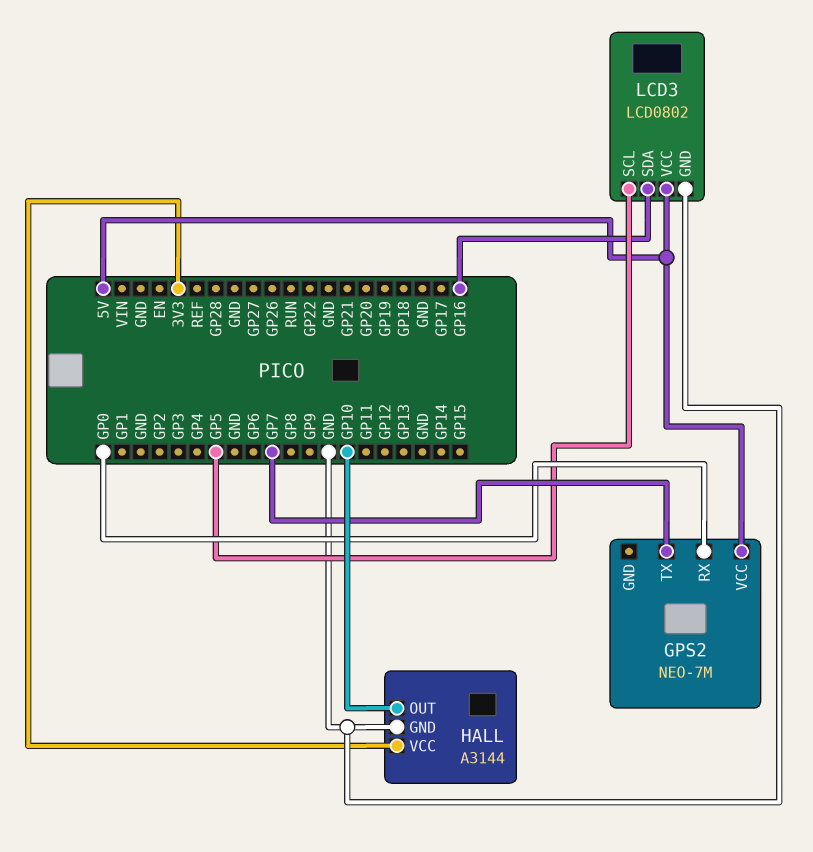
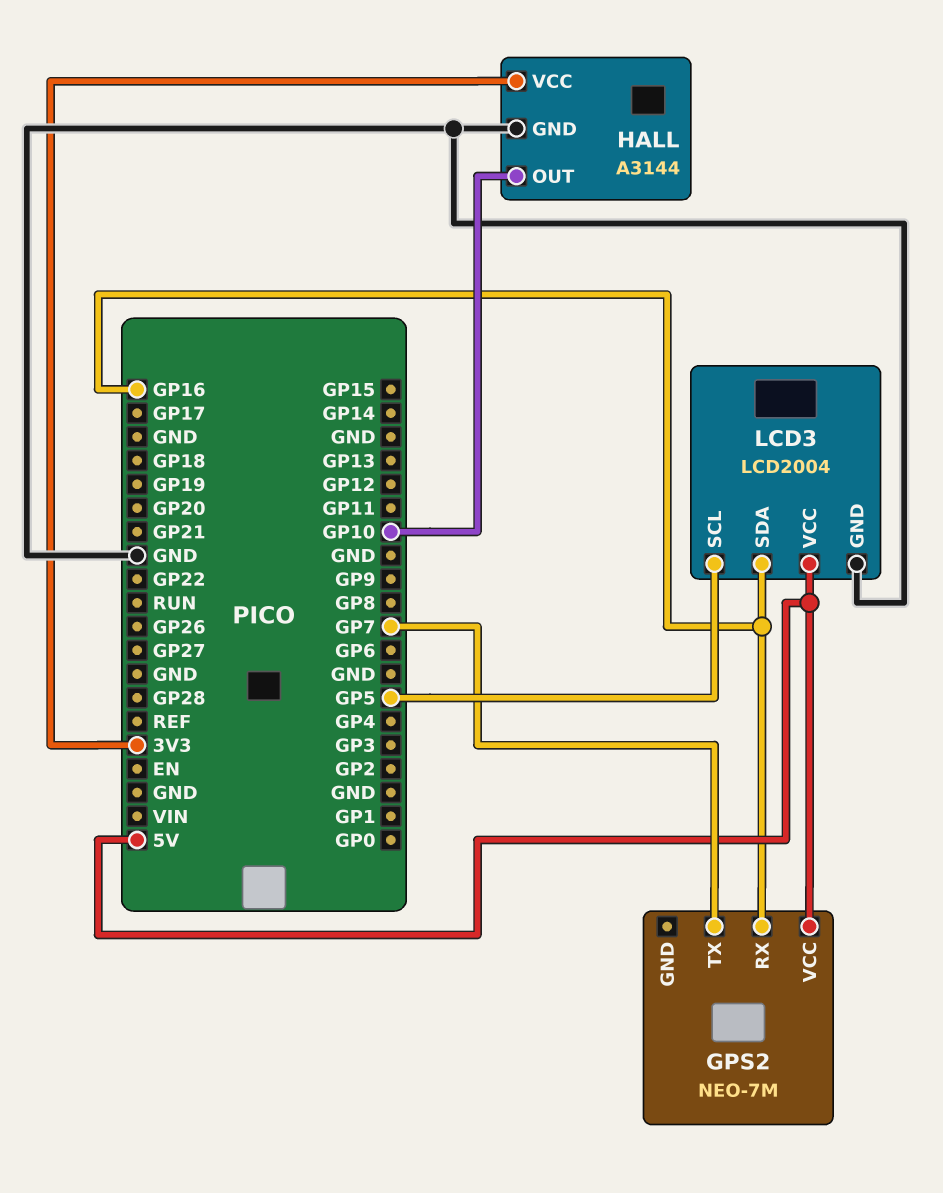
GPS2 pin RX: GP0 -> GP16
LCD3: LCD0802 -> LCD2004

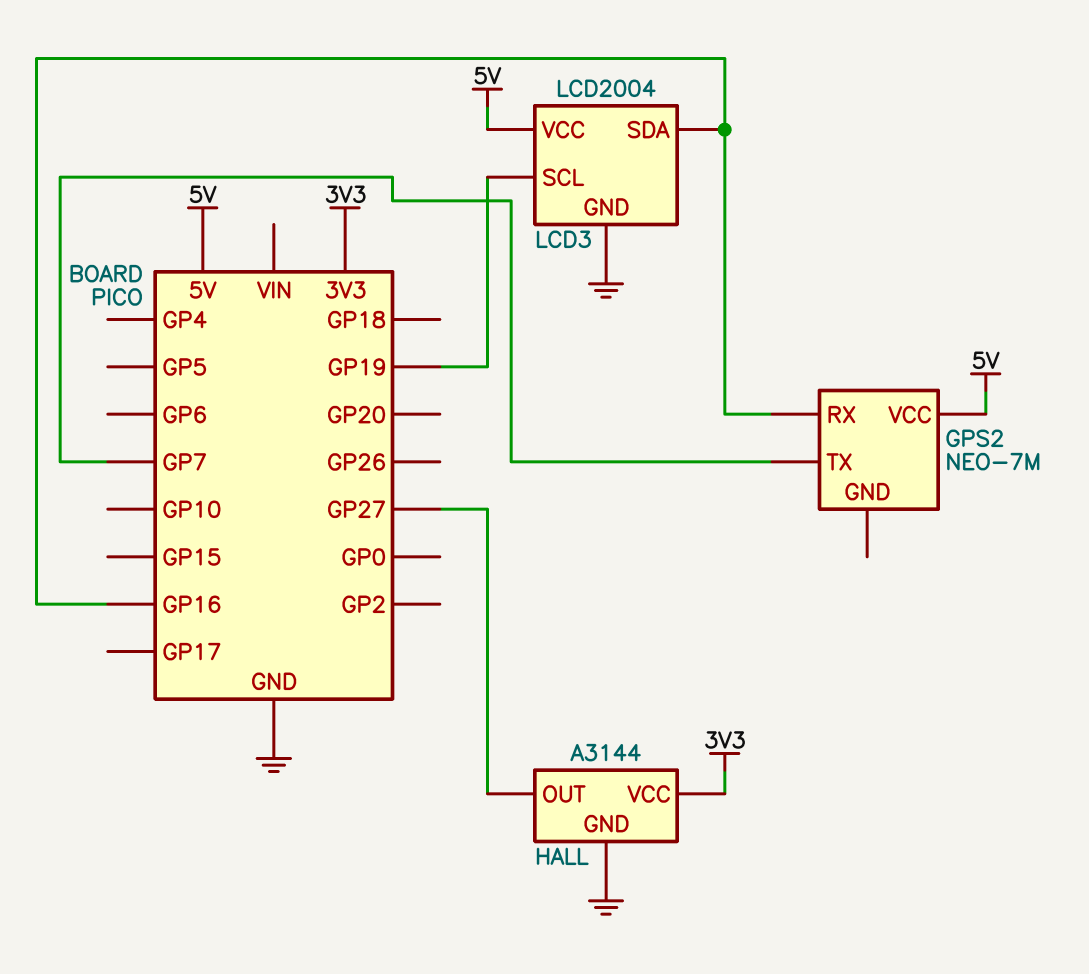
HALL pin OUT: GP10 -> GP27
LCD3 pin SCL: GP5 -> GP19

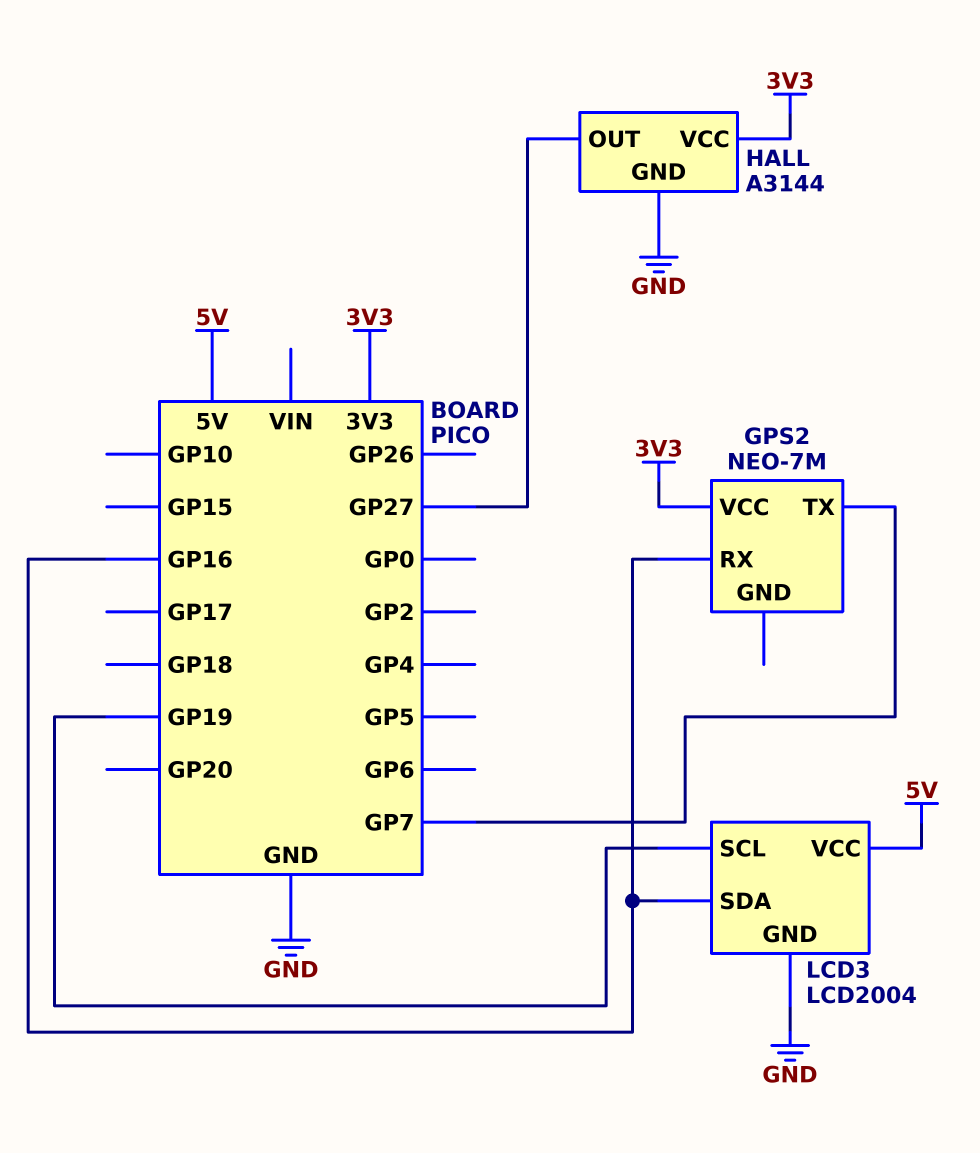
GPS2 pin VCC: 5V -> 3V3

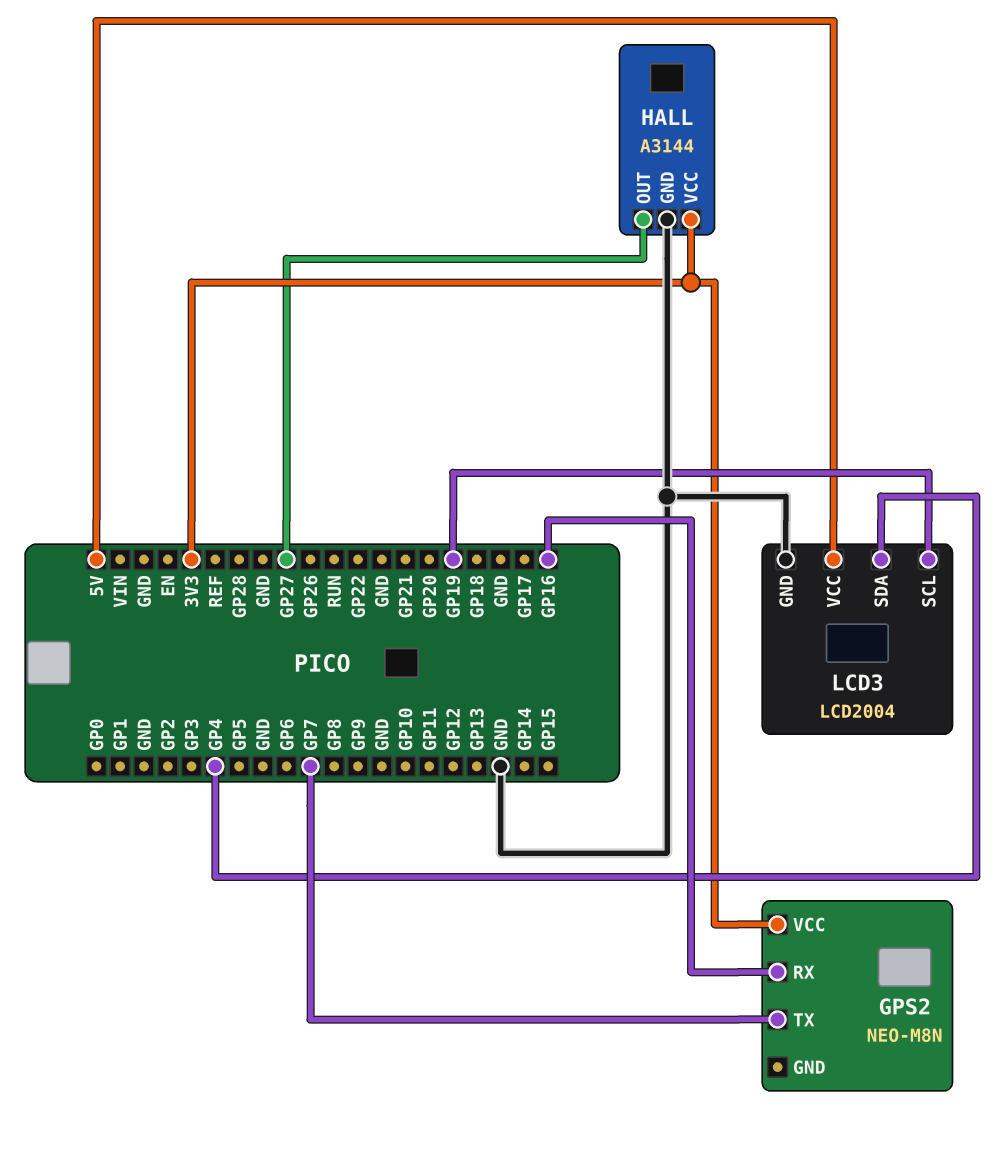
GPS2: NEO-7M -> NEO-M8N
LCD3 pin SDA: GP16 -> GP4

